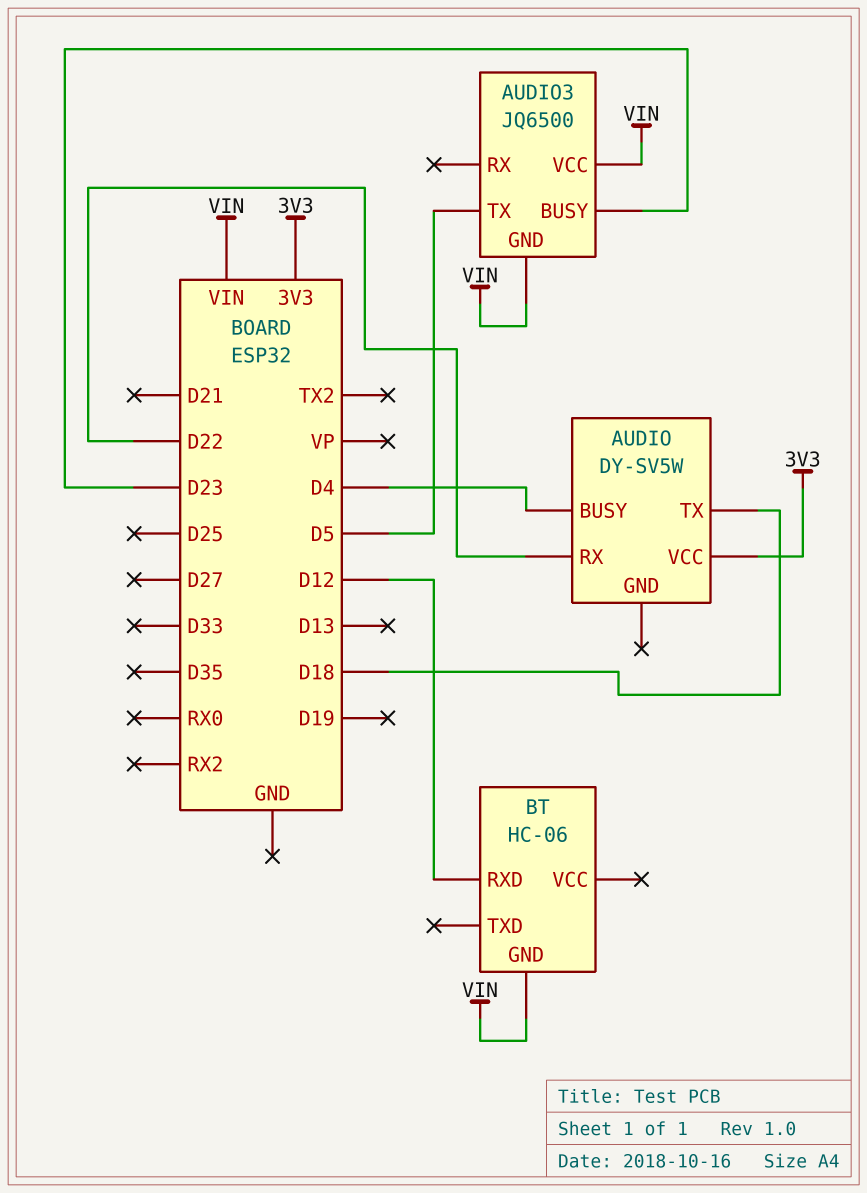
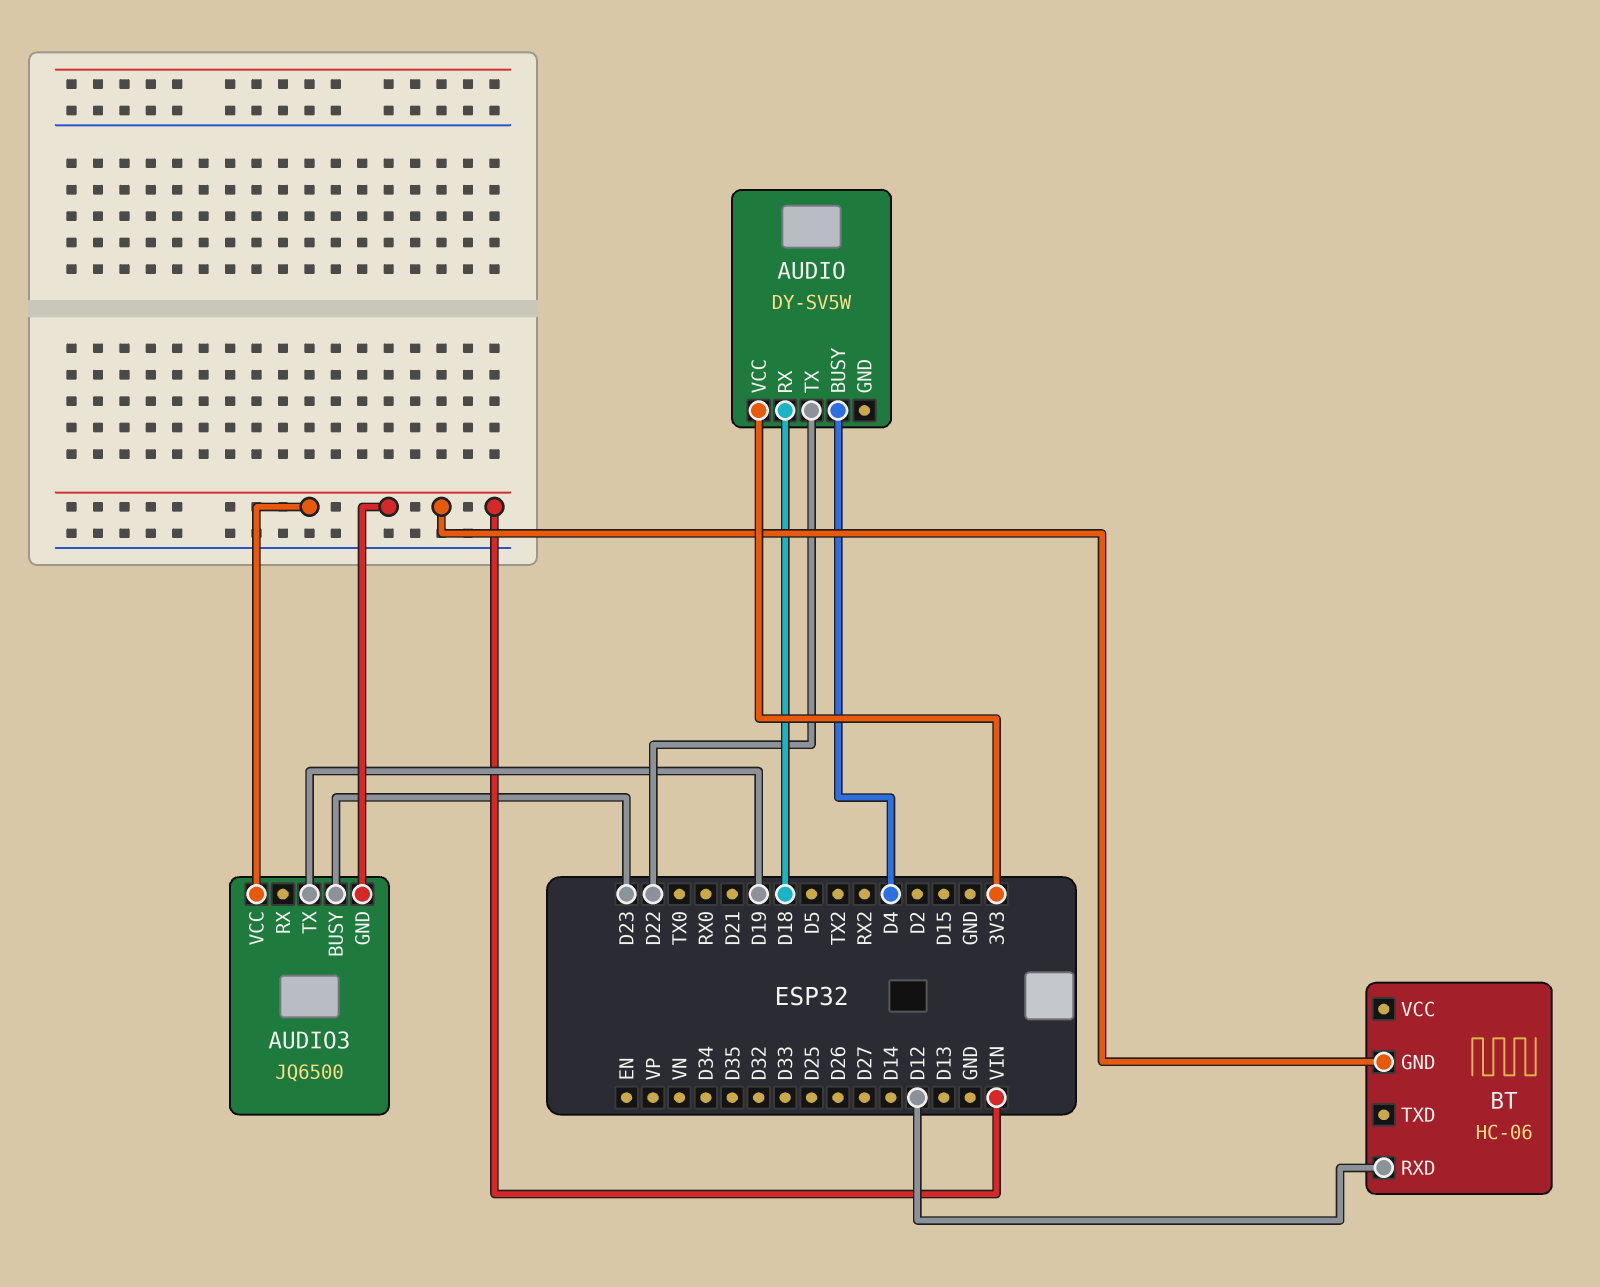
AUDIO pin RX: D22 -> D18
AUDIO pin TX: D18 -> D22
AUDIO3 pin TX: D5 -> D19

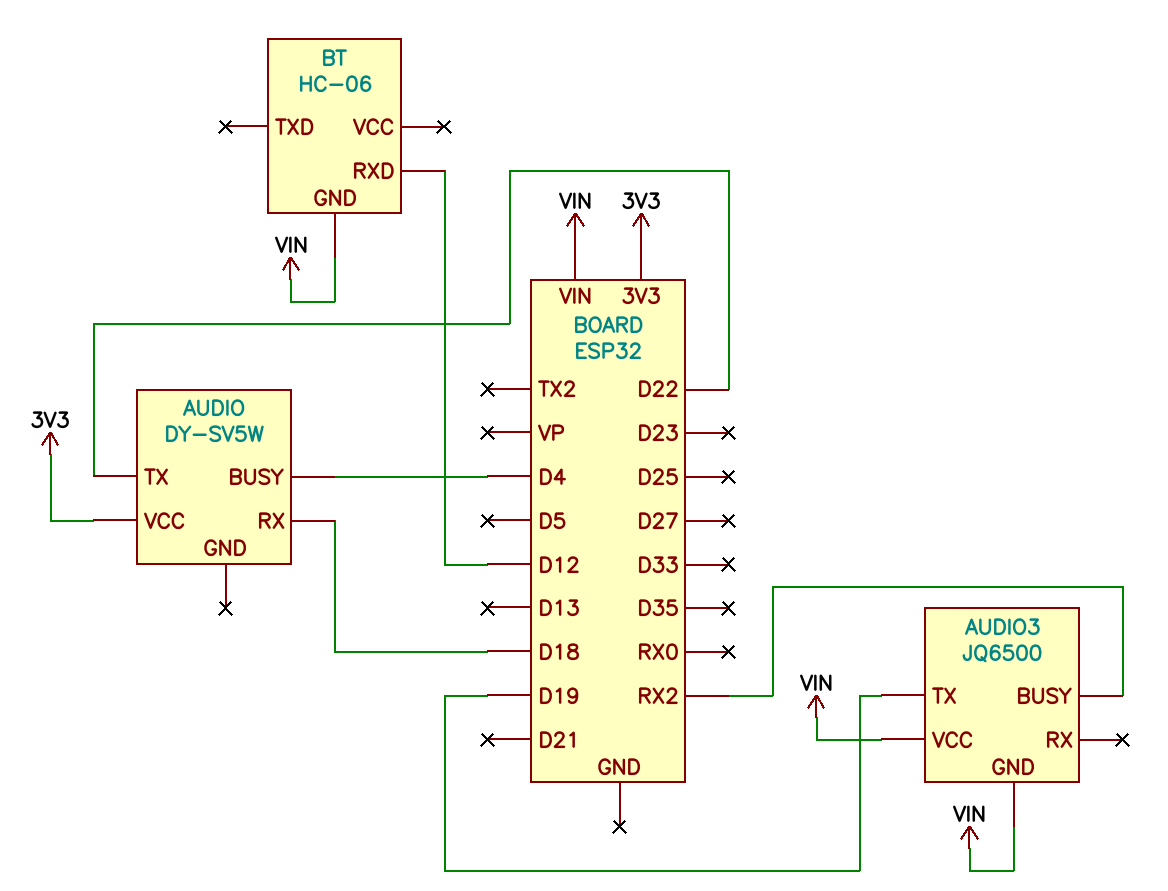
AUDIO3 pin BUSY: D23 -> RX2

